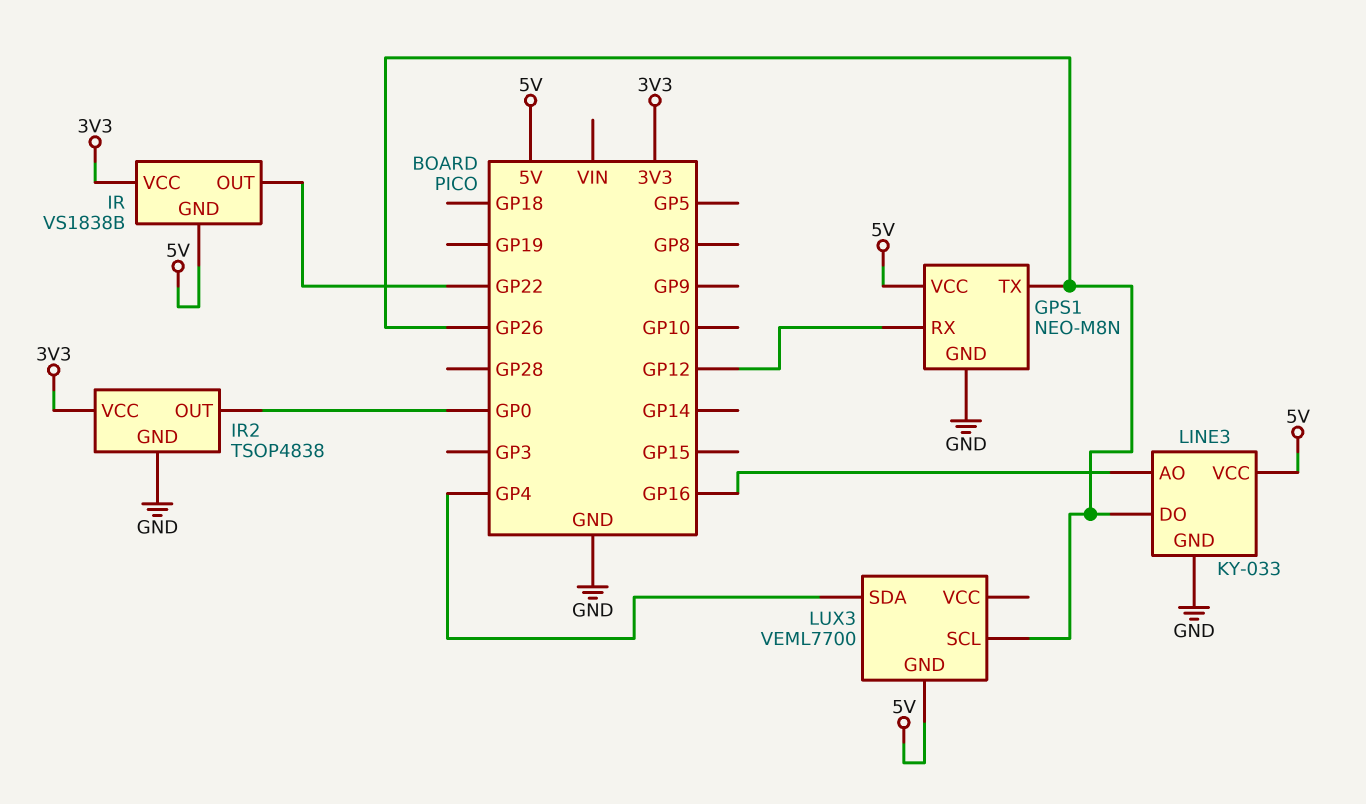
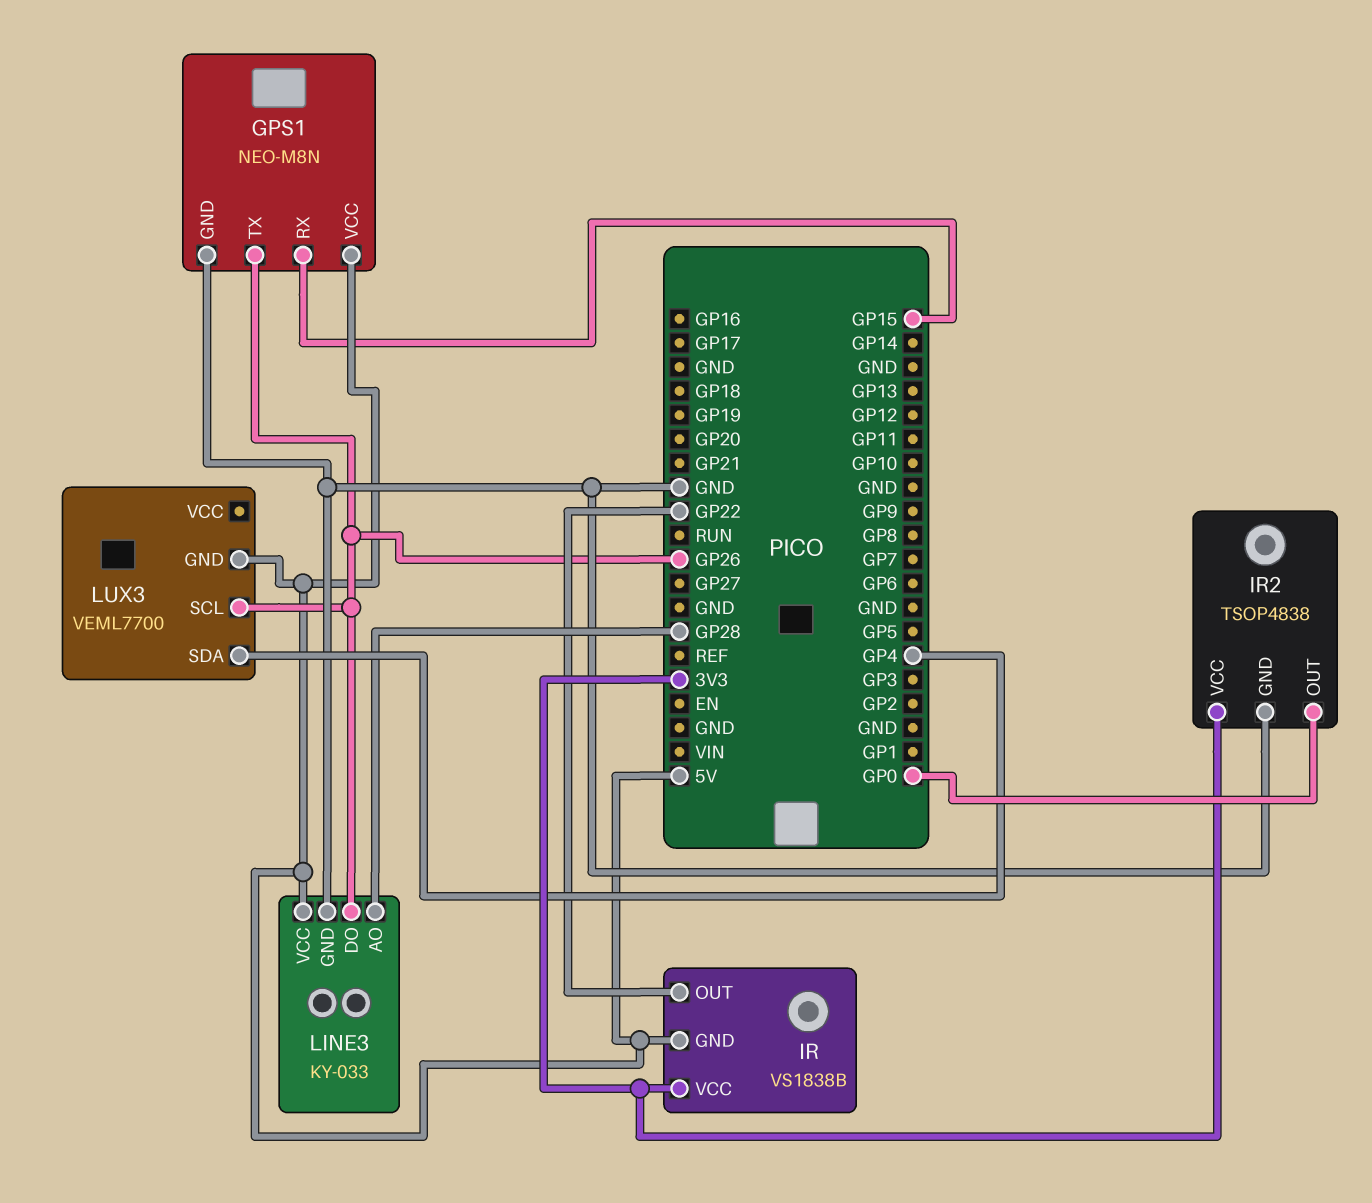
GPS1 pin RX: GP12 -> GP15
LINE3 pin AO: GP16 -> GP28

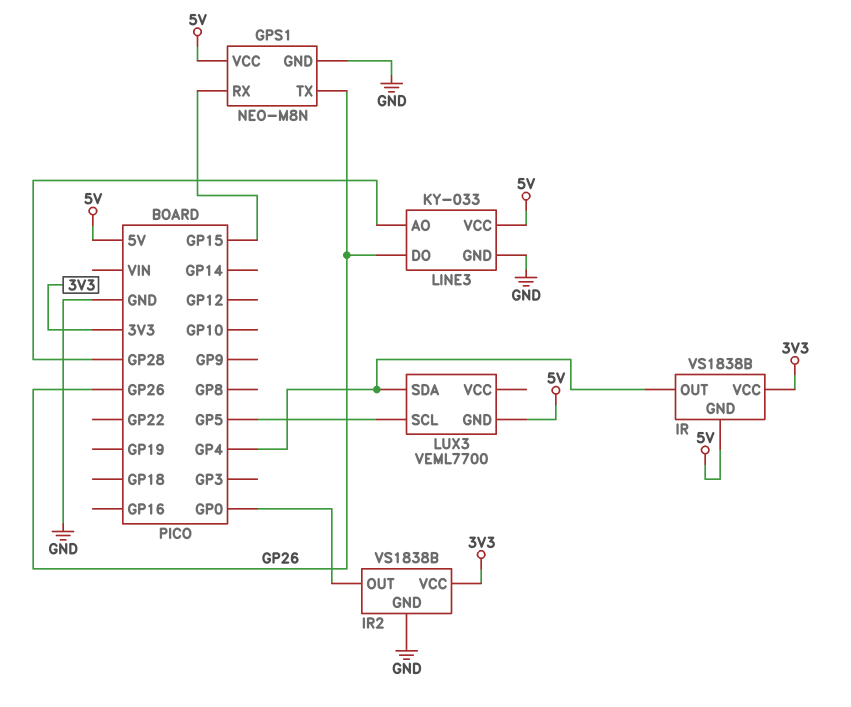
IR pin OUT: GP22 -> GP4
IR2: TSOP4838 -> VS1838B
LUX3 pin SCL: GP26 -> GP5

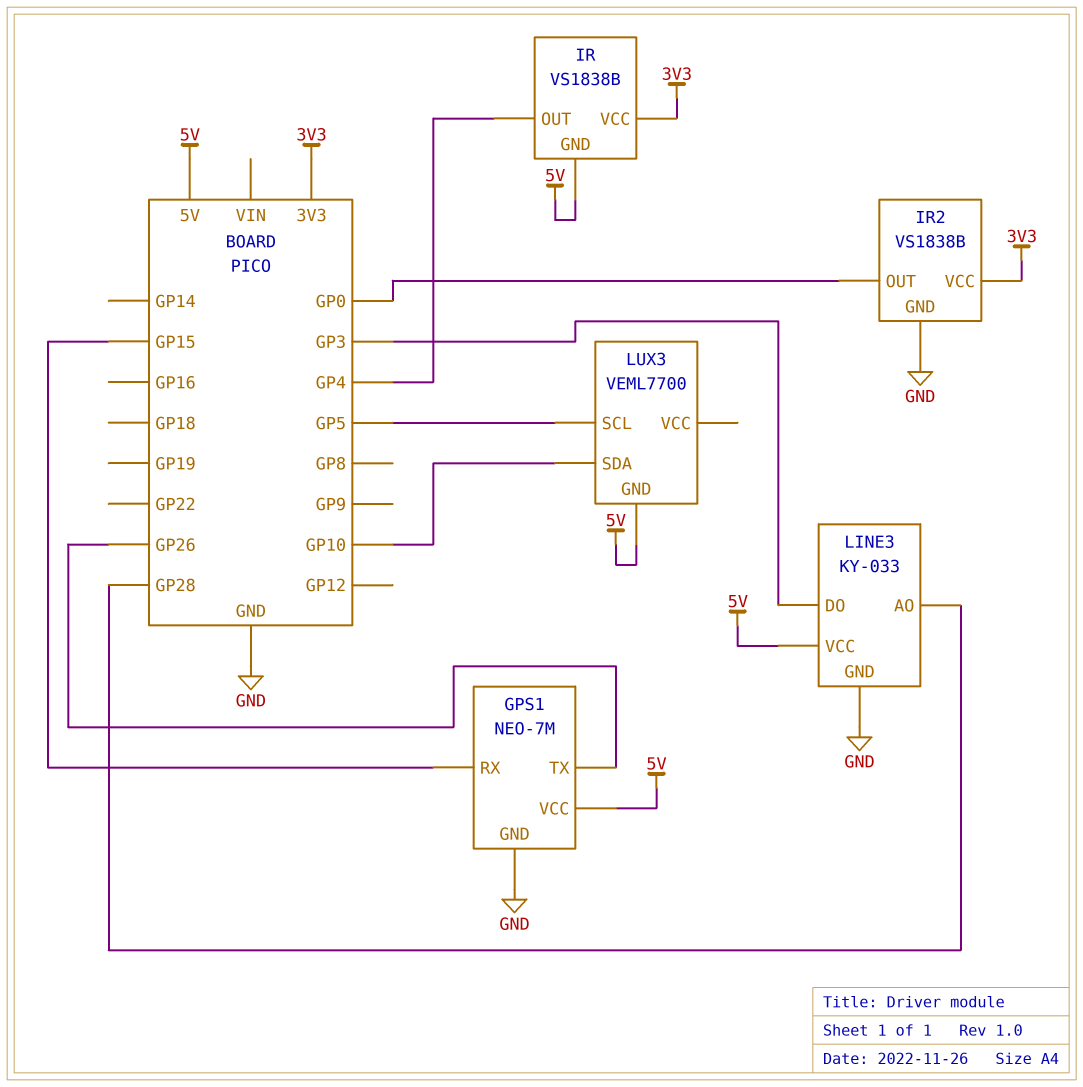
GPS1: NEO-M8N -> NEO-7M
LINE3 pin DO: GP26 -> GP3
LUX3 pin SDA: GP4 -> GP10

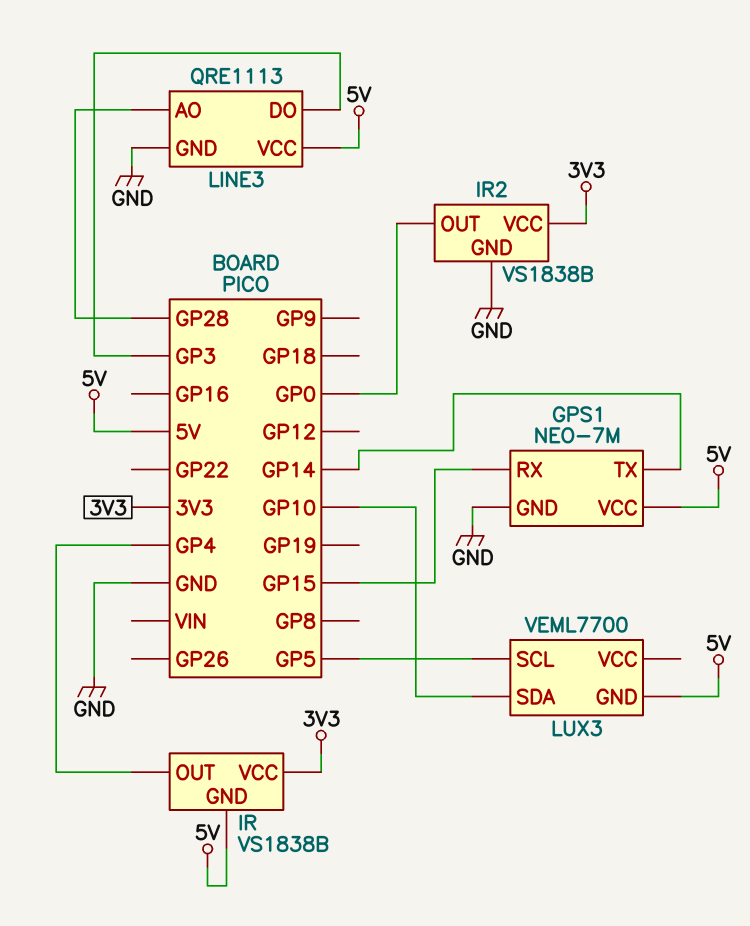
GPS1 pin TX: GP26 -> GP14
LINE3: KY-033 -> QRE1113

